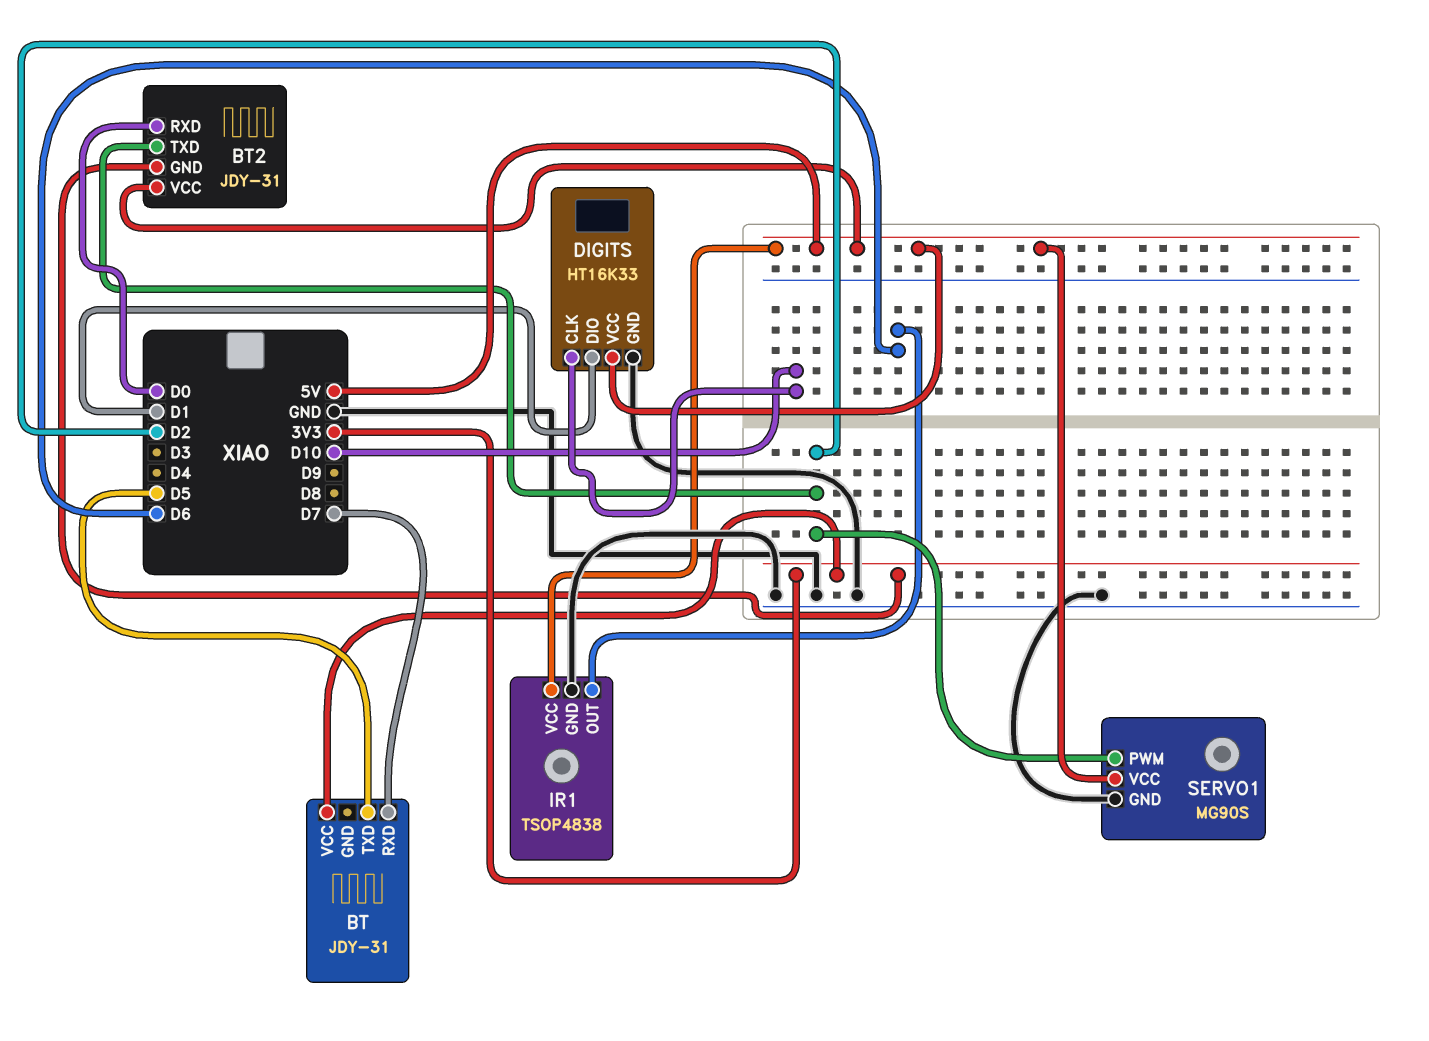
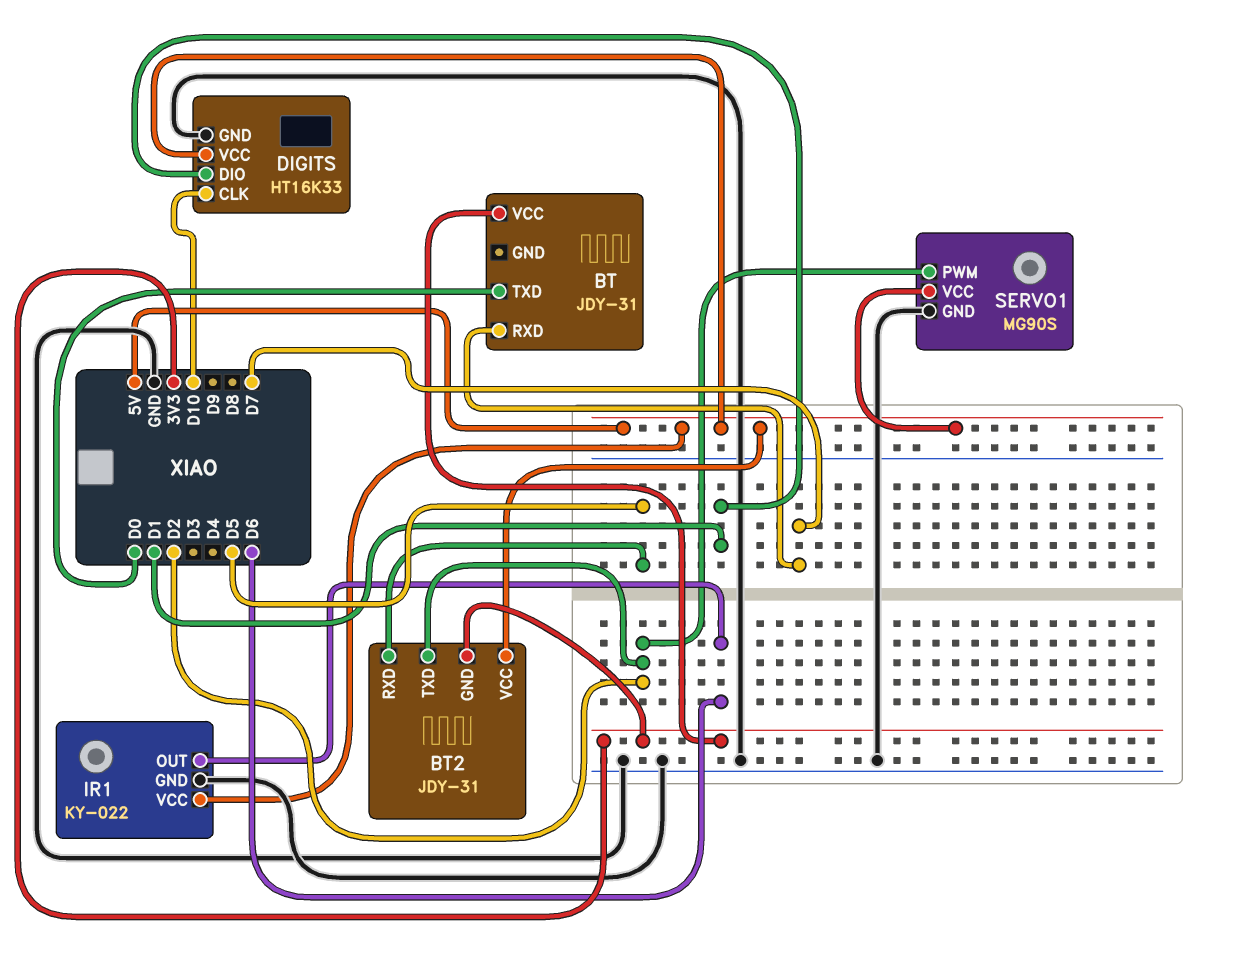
BT pin TXD: D5 -> D0
BT2 pin RXD: D0 -> D5
IR1: TSOP4838 -> KY-022

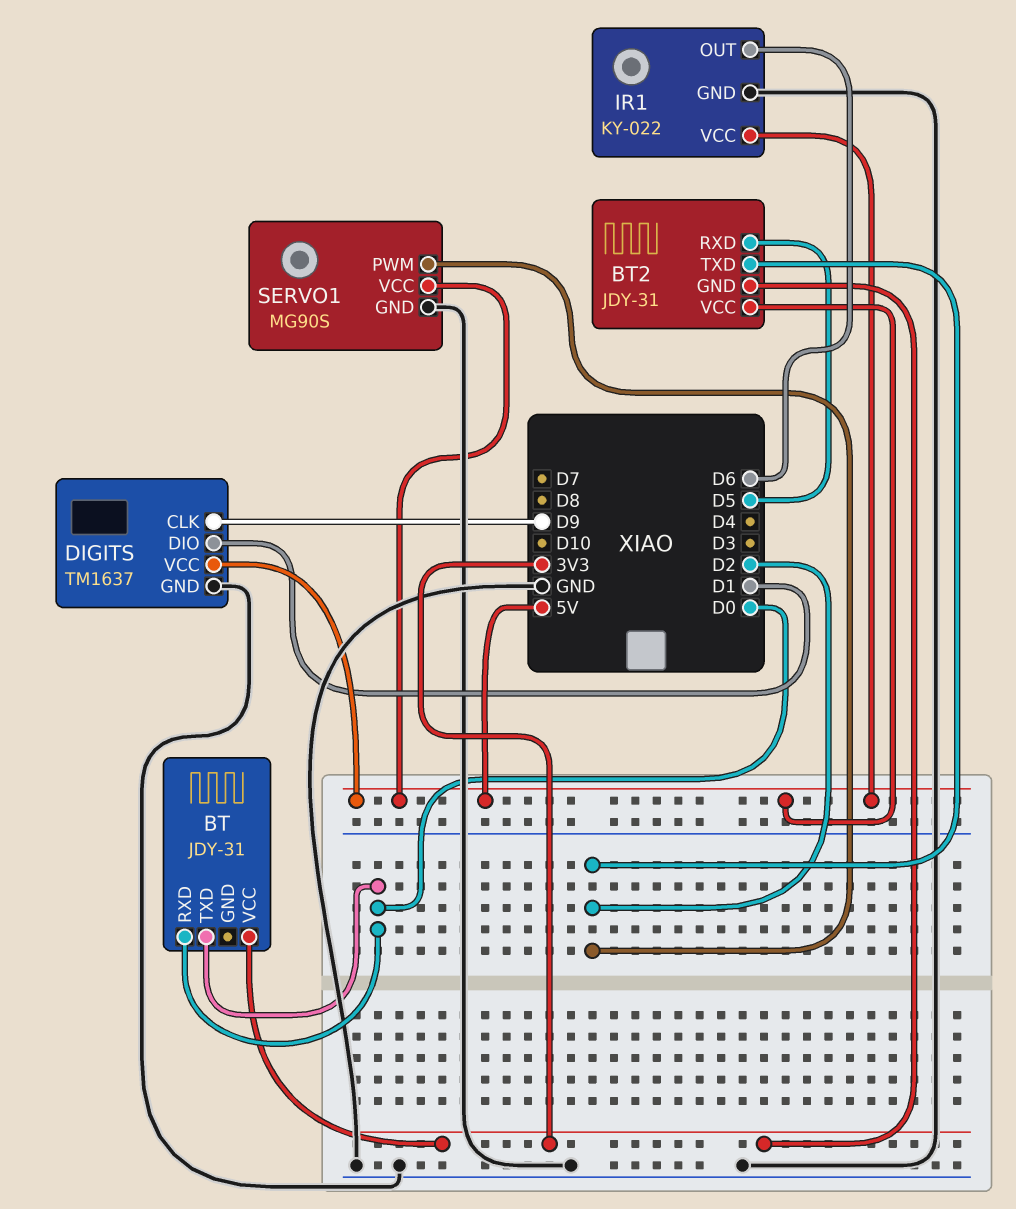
BT pin RXD: D7 -> D0
DIGITS: HT16K33 -> TM1637
DIGITS pin CLK: D10 -> D9

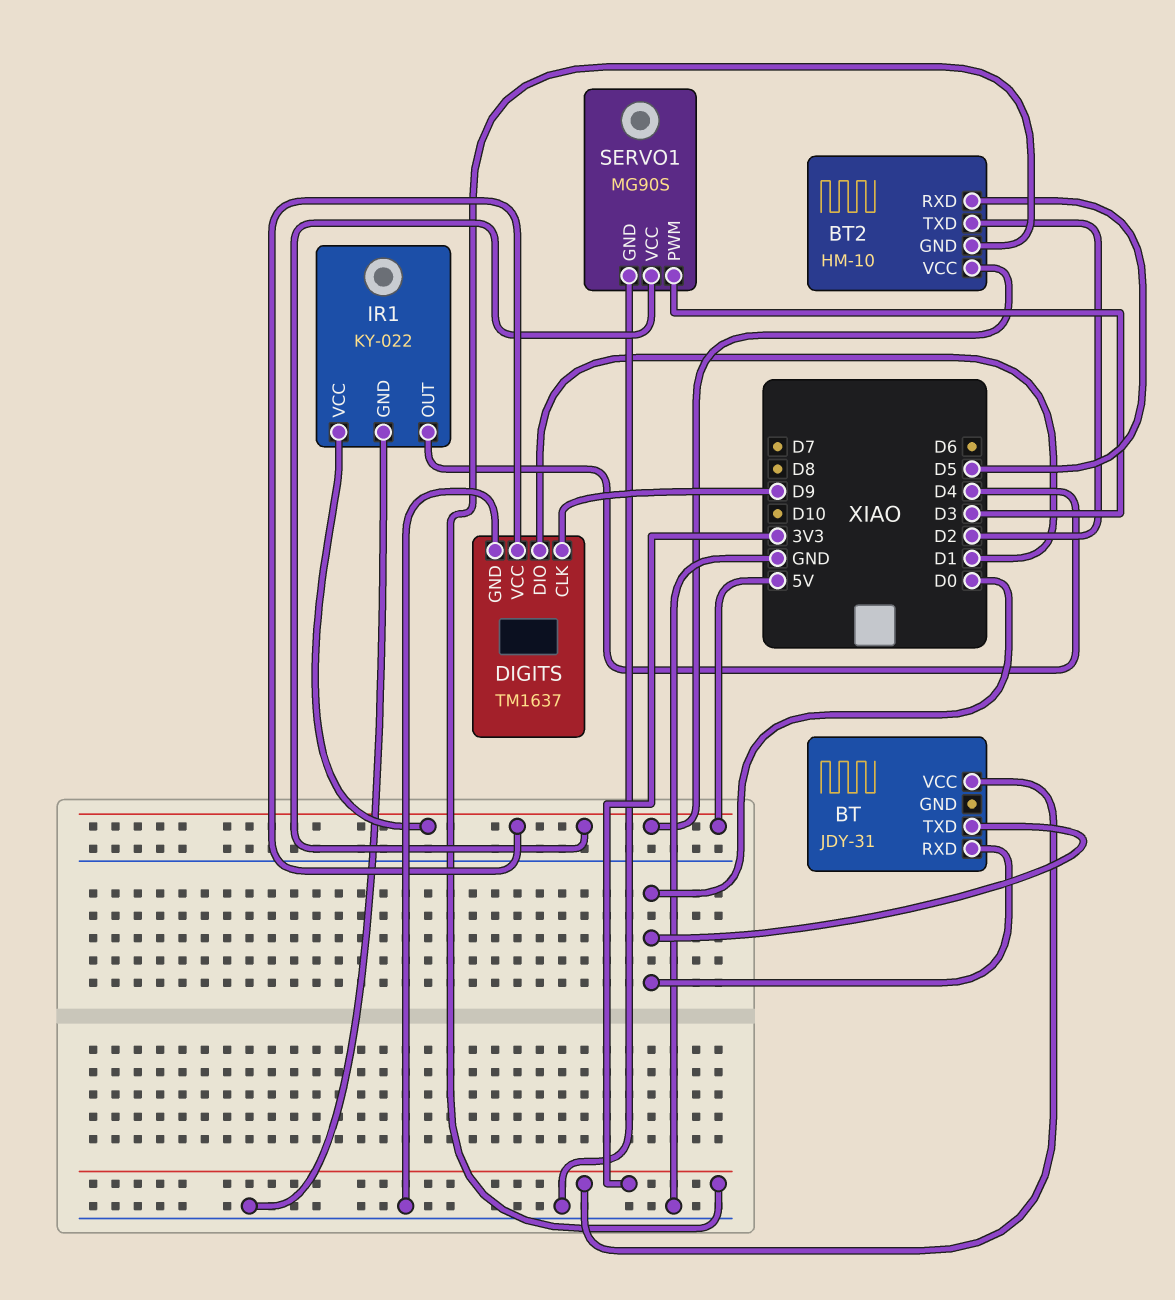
BT2: JDY-31 -> HM-10
IR1 pin OUT: D6 -> D4
SERVO1 pin PWM: D2 -> D3

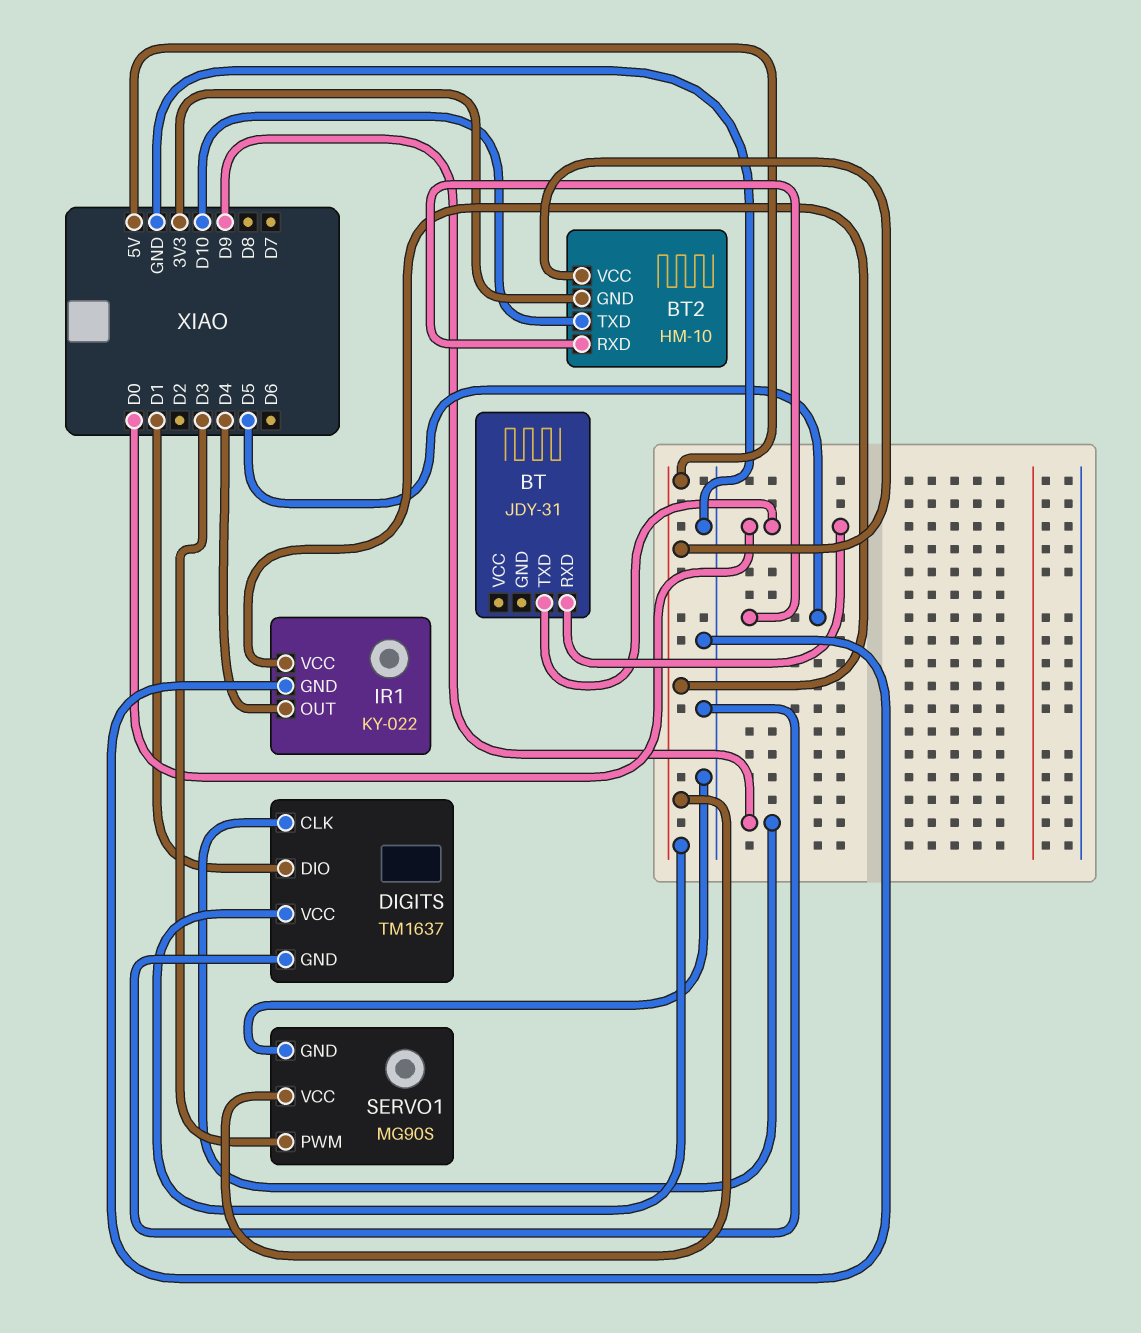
BT pin VCC: 3V3 -> none
BT2 pin TXD: D2 -> D10

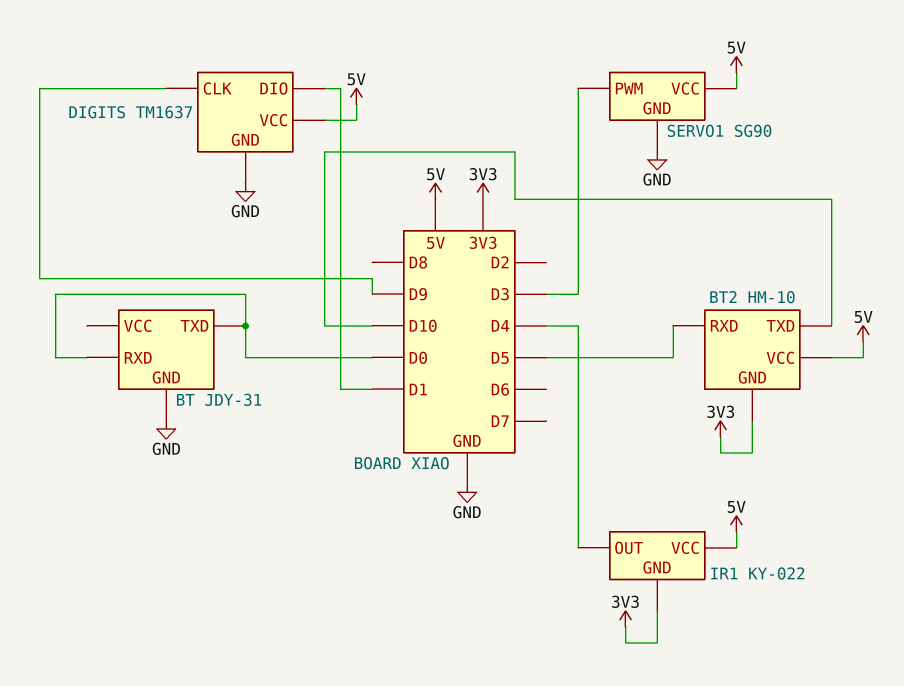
BT pin GND: none -> GND
IR1 pin GND: GND -> 3V3
SERVO1: MG90S -> SG90

